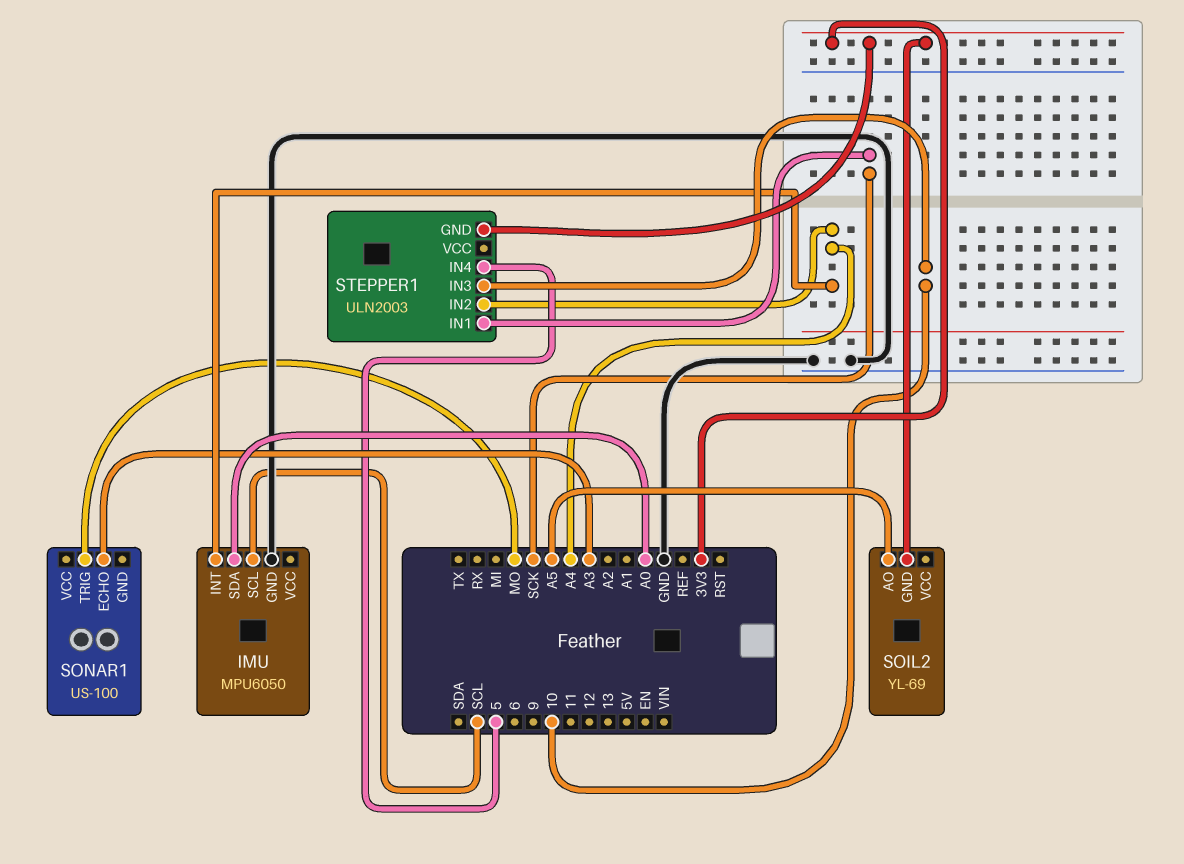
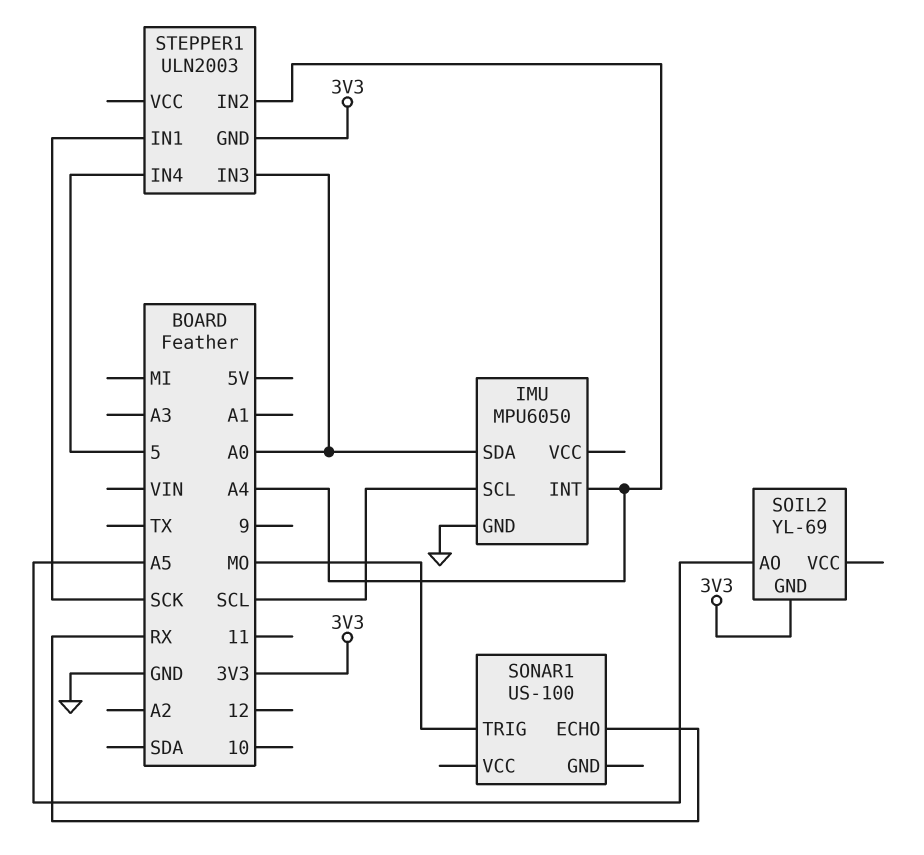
SONAR1 pin ECHO: A3 -> RX
STEPPER1 pin IN3: 10 -> A0

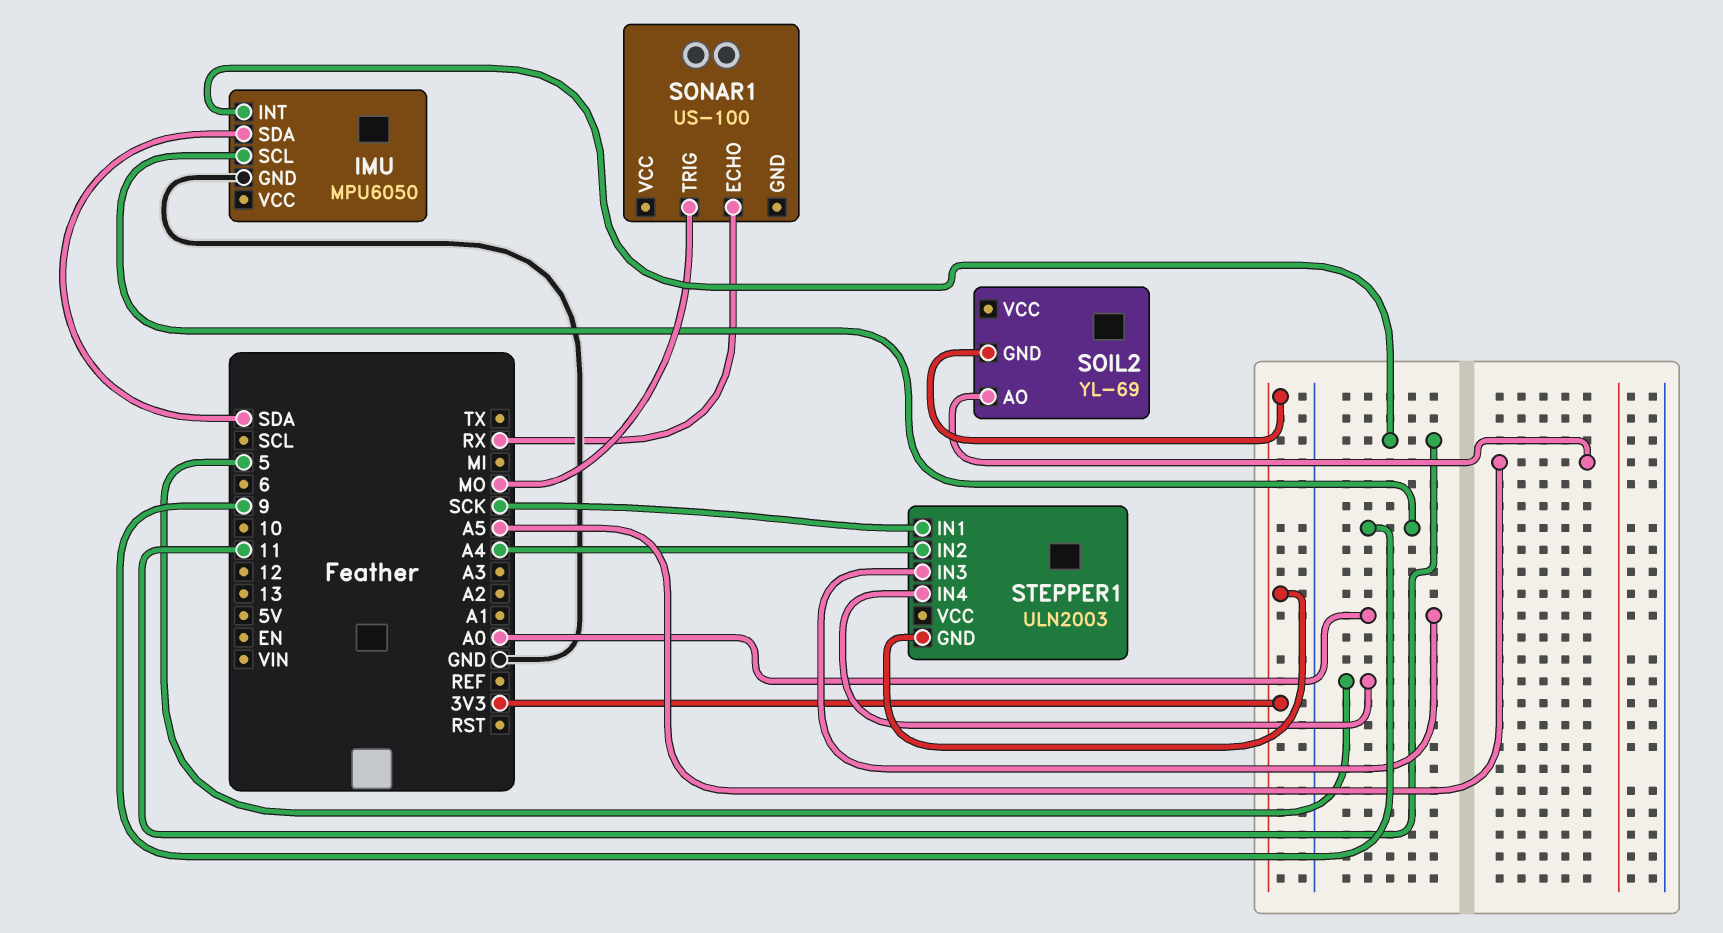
IMU pin INT: A4 -> 11
IMU pin SCL: SCL -> 9
IMU pin SDA: A0 -> SDA

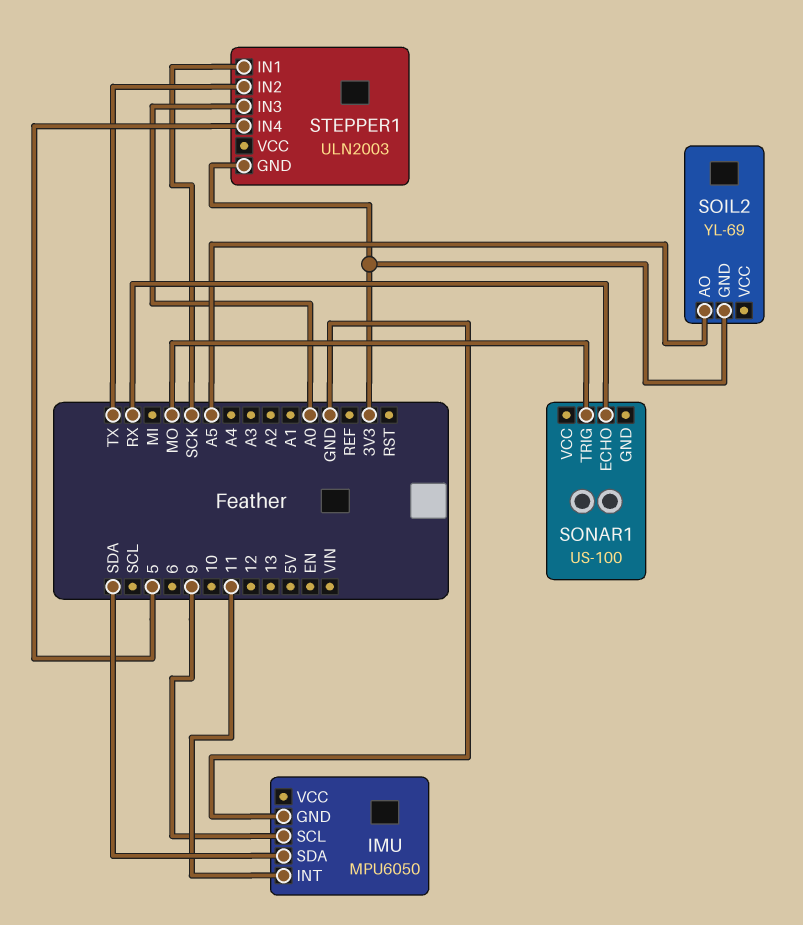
STEPPER1 pin IN2: A4 -> TX

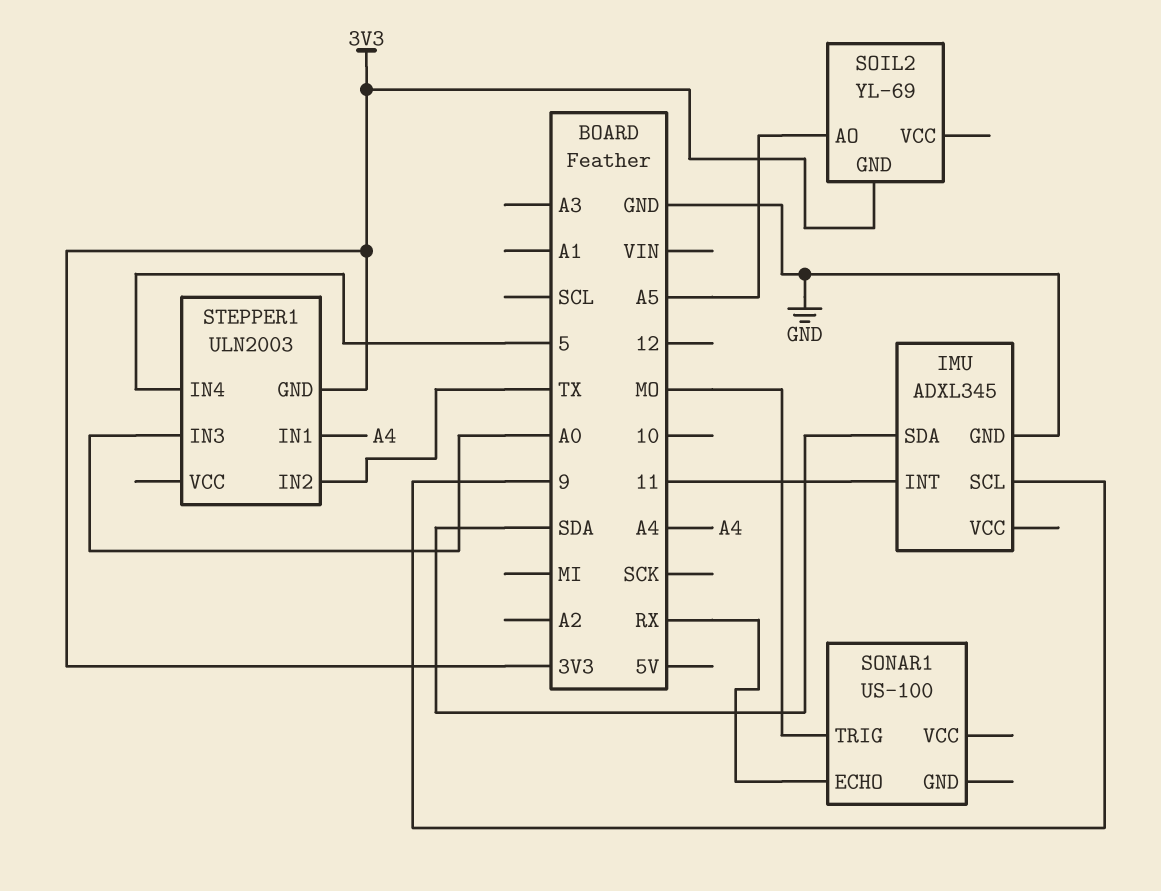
IMU: MPU6050 -> ADXL345
STEPPER1 pin IN1: SCK -> A4

